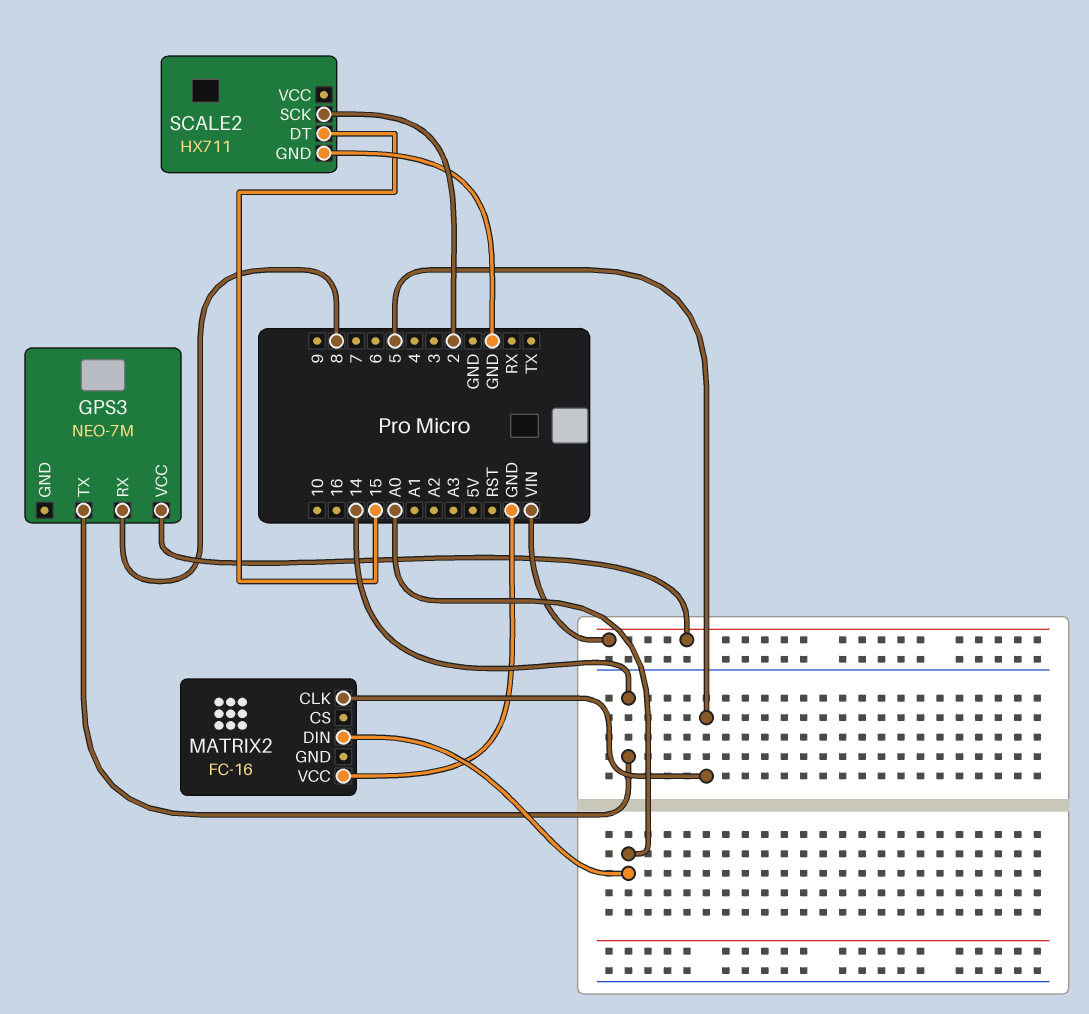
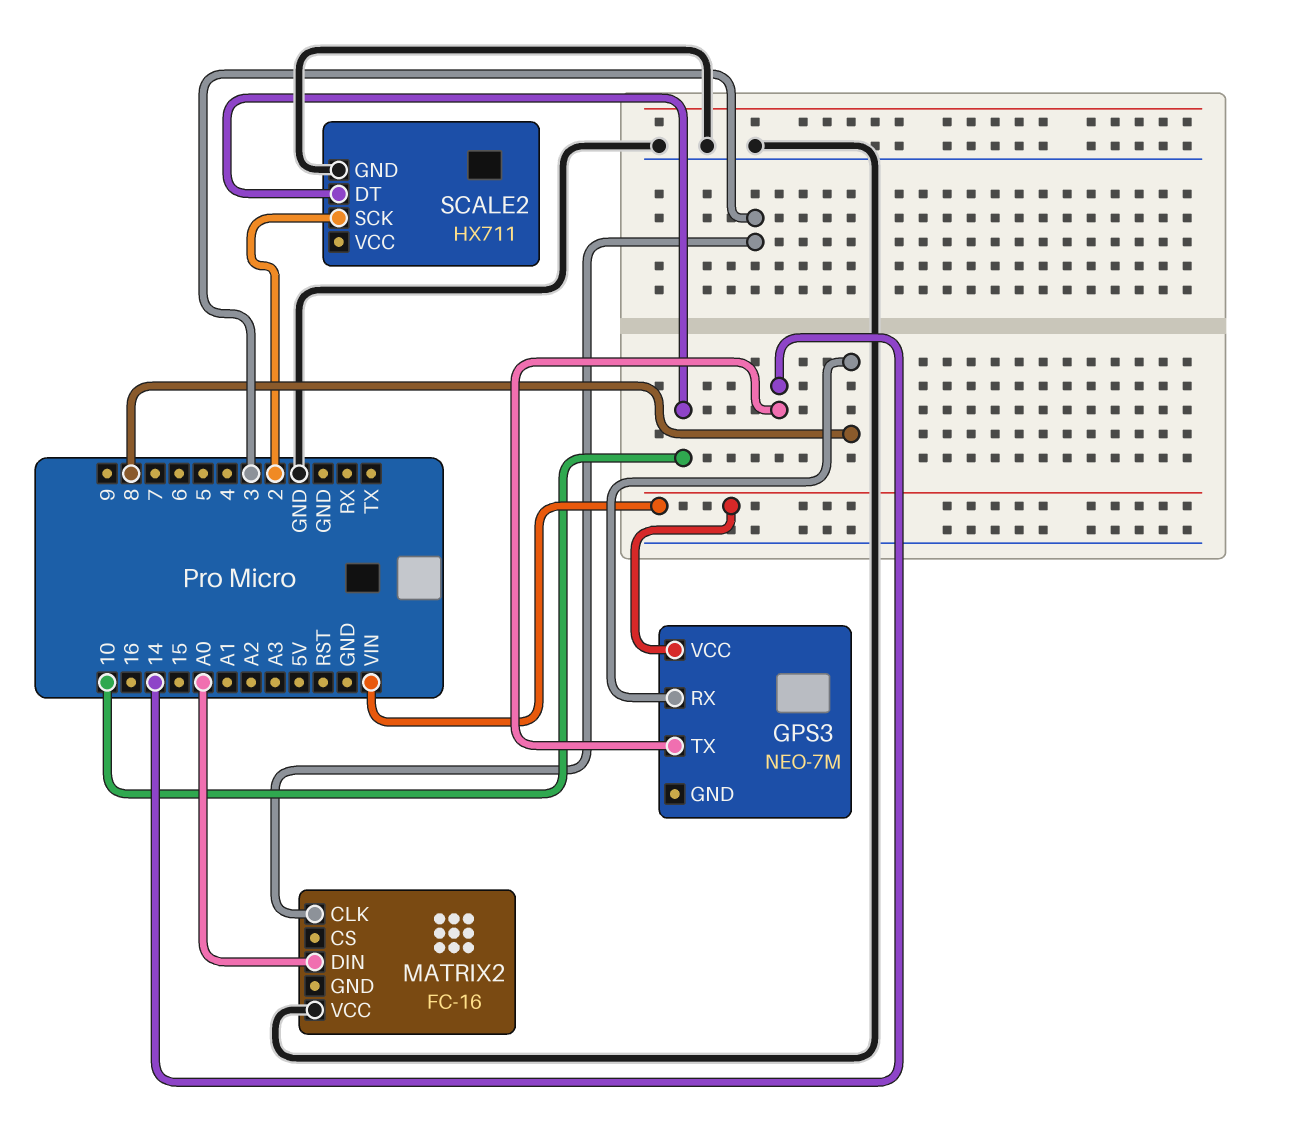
MATRIX2 pin CLK: 5 -> 3
SCALE2 pin DT: 15 -> 10

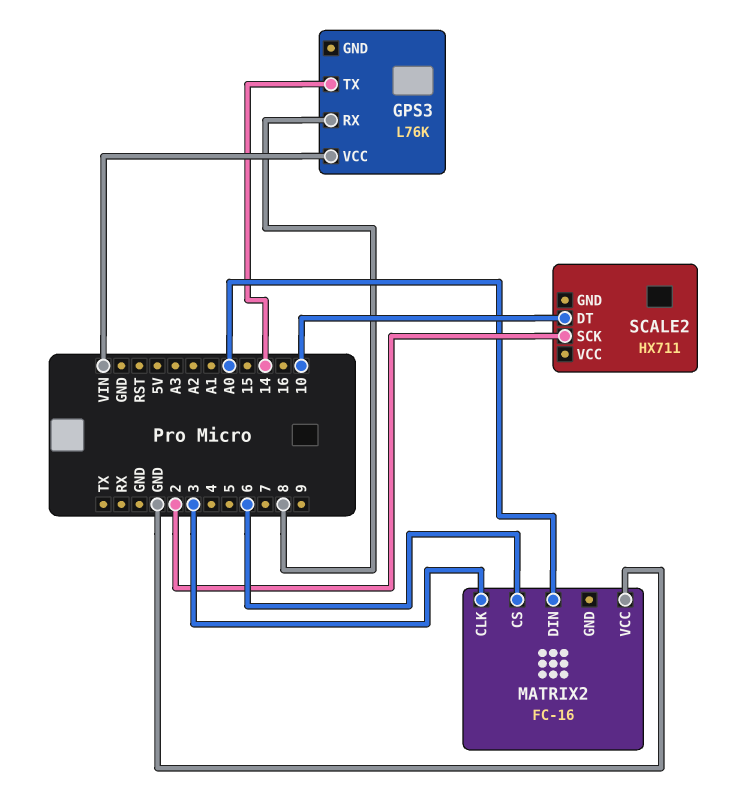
GPS3: NEO-7M -> L76K
MATRIX2 pin CS: none -> 6
SCALE2 pin GND: GND -> none

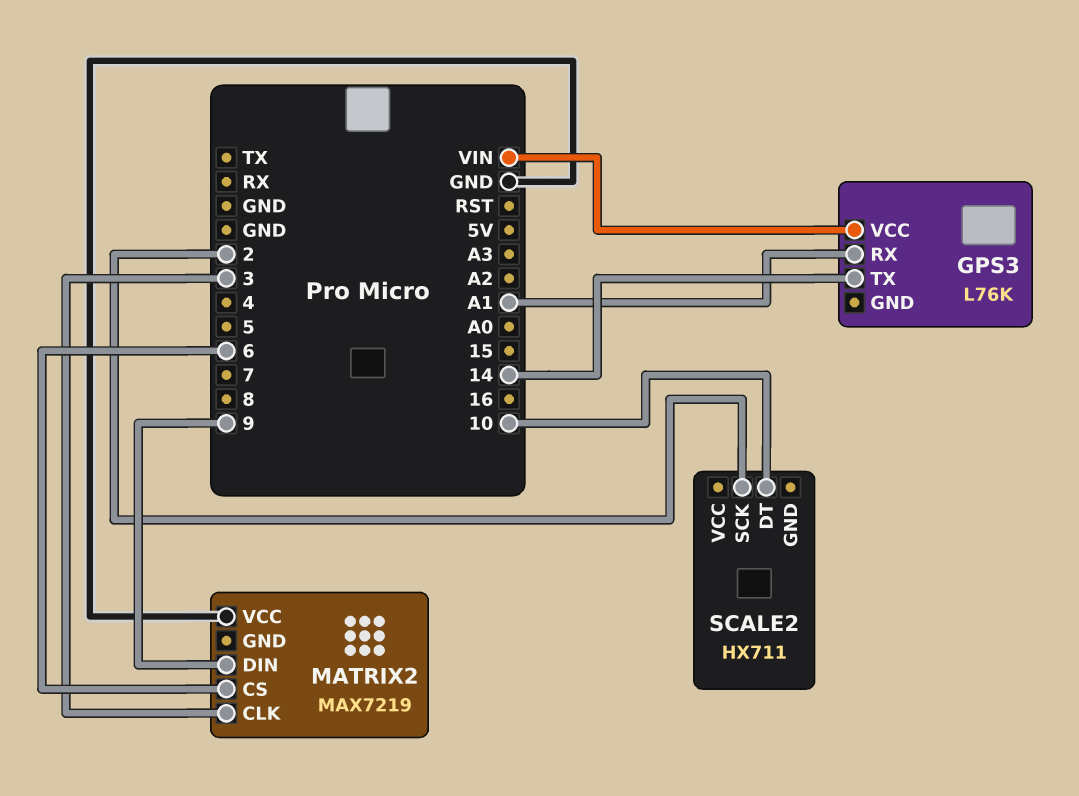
GPS3 pin RX: 8 -> A1
MATRIX2: FC-16 -> MAX7219
MATRIX2 pin DIN: A0 -> 9

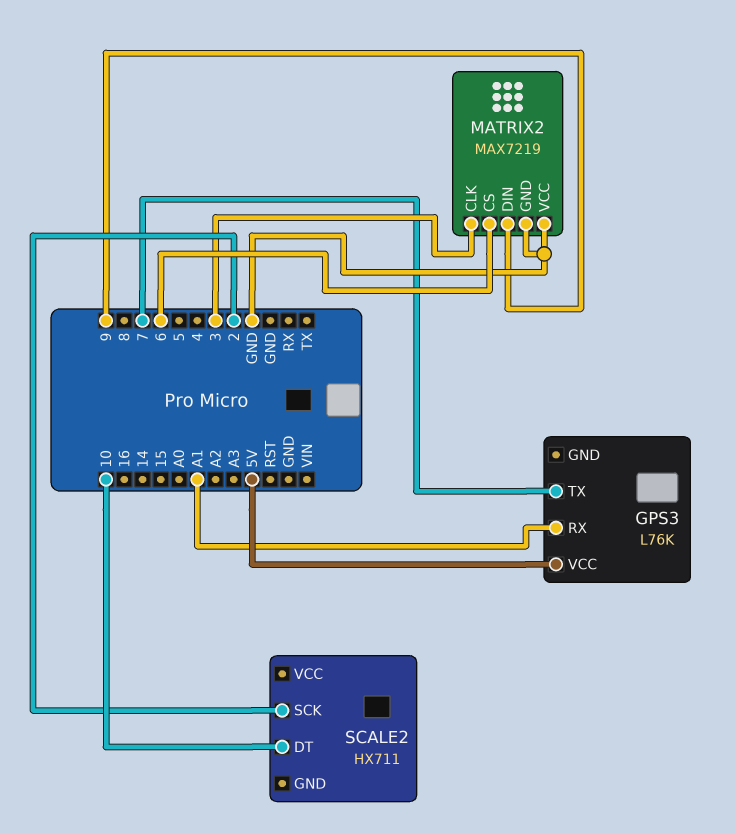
GPS3 pin TX: 14 -> 7
GPS3 pin VCC: VIN -> 5V
MATRIX2 pin GND: none -> GND

